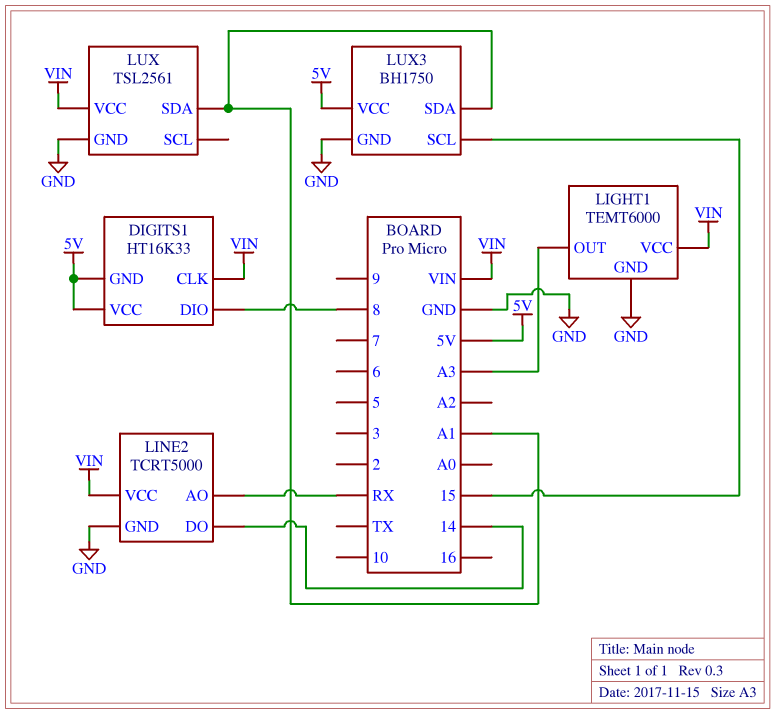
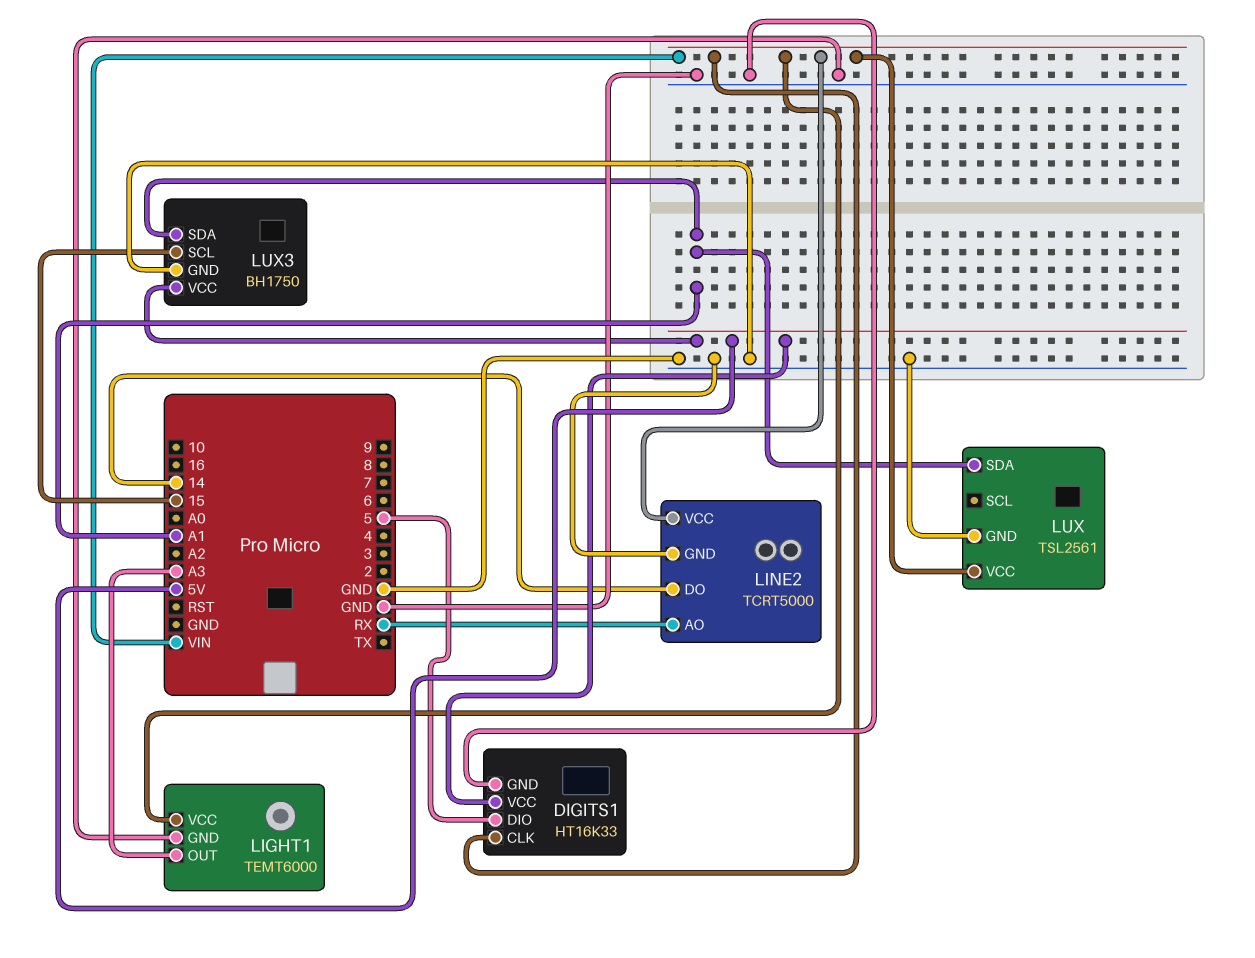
DIGITS1 pin DIO: 8 -> 5
DIGITS1 pin GND: 5V -> GND

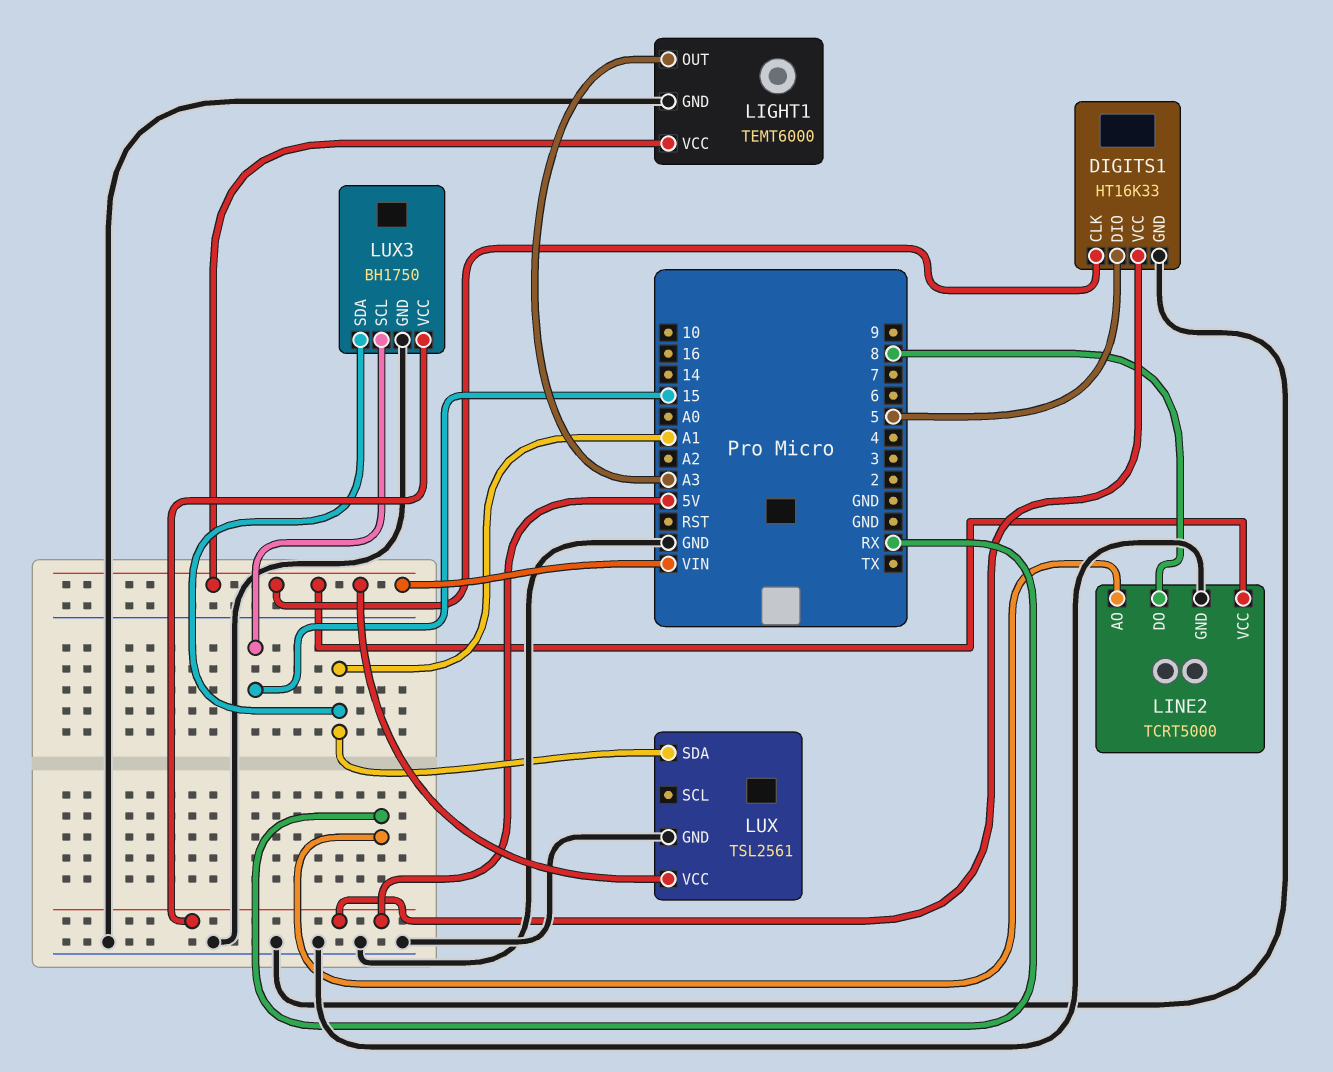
LINE2 pin DO: 14 -> 8

